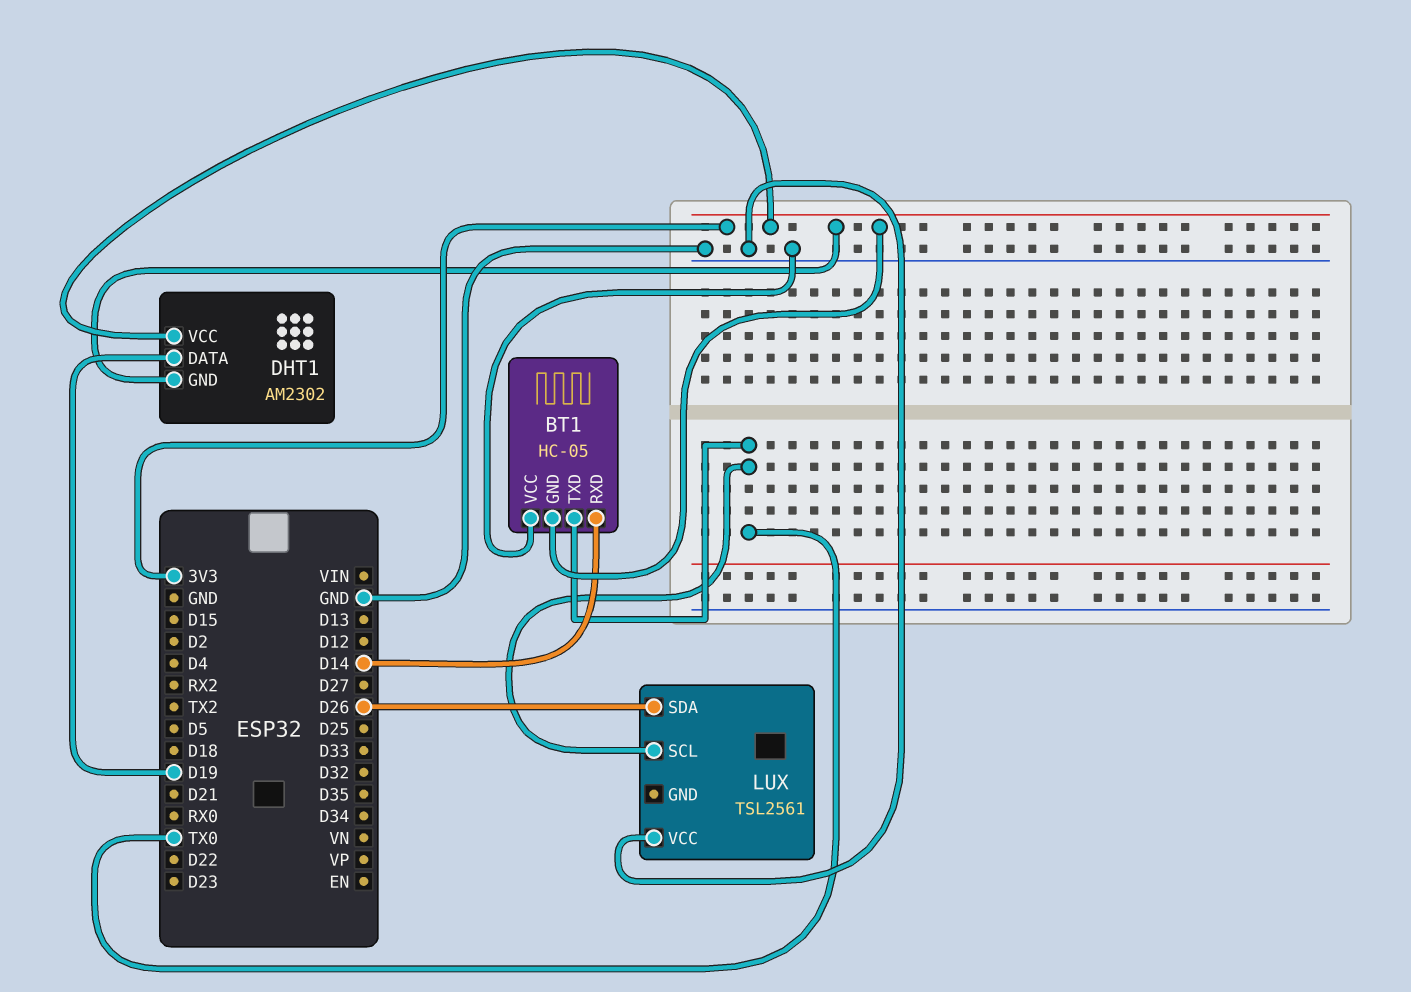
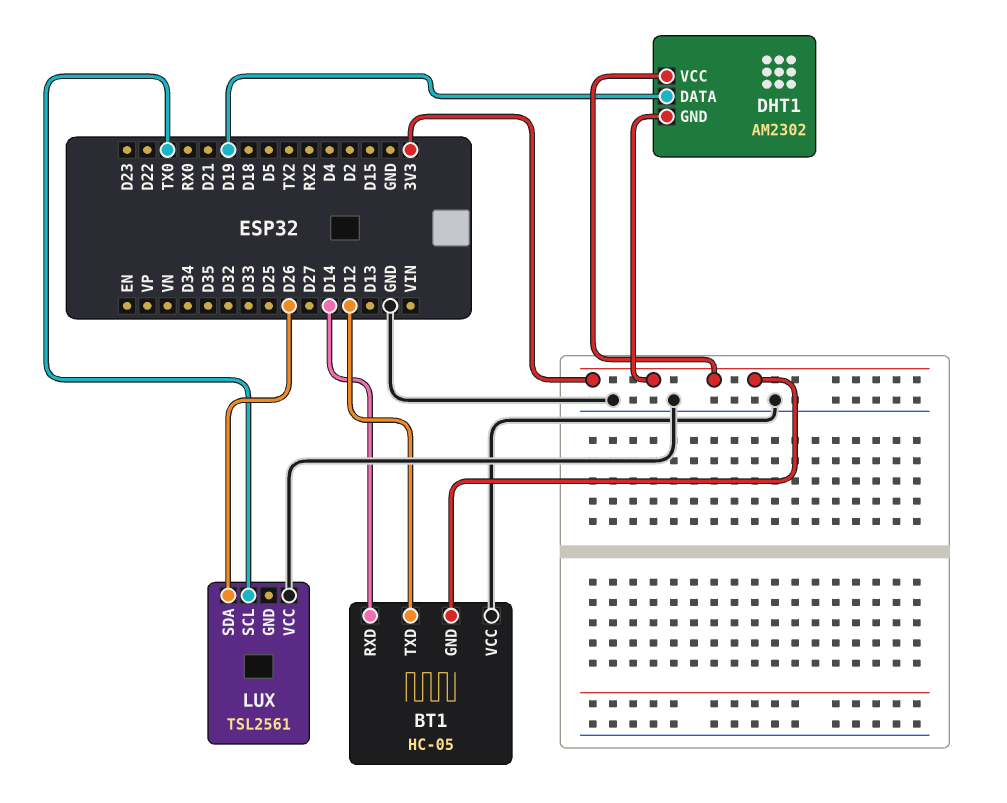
BT1 pin TXD: TX0 -> D12

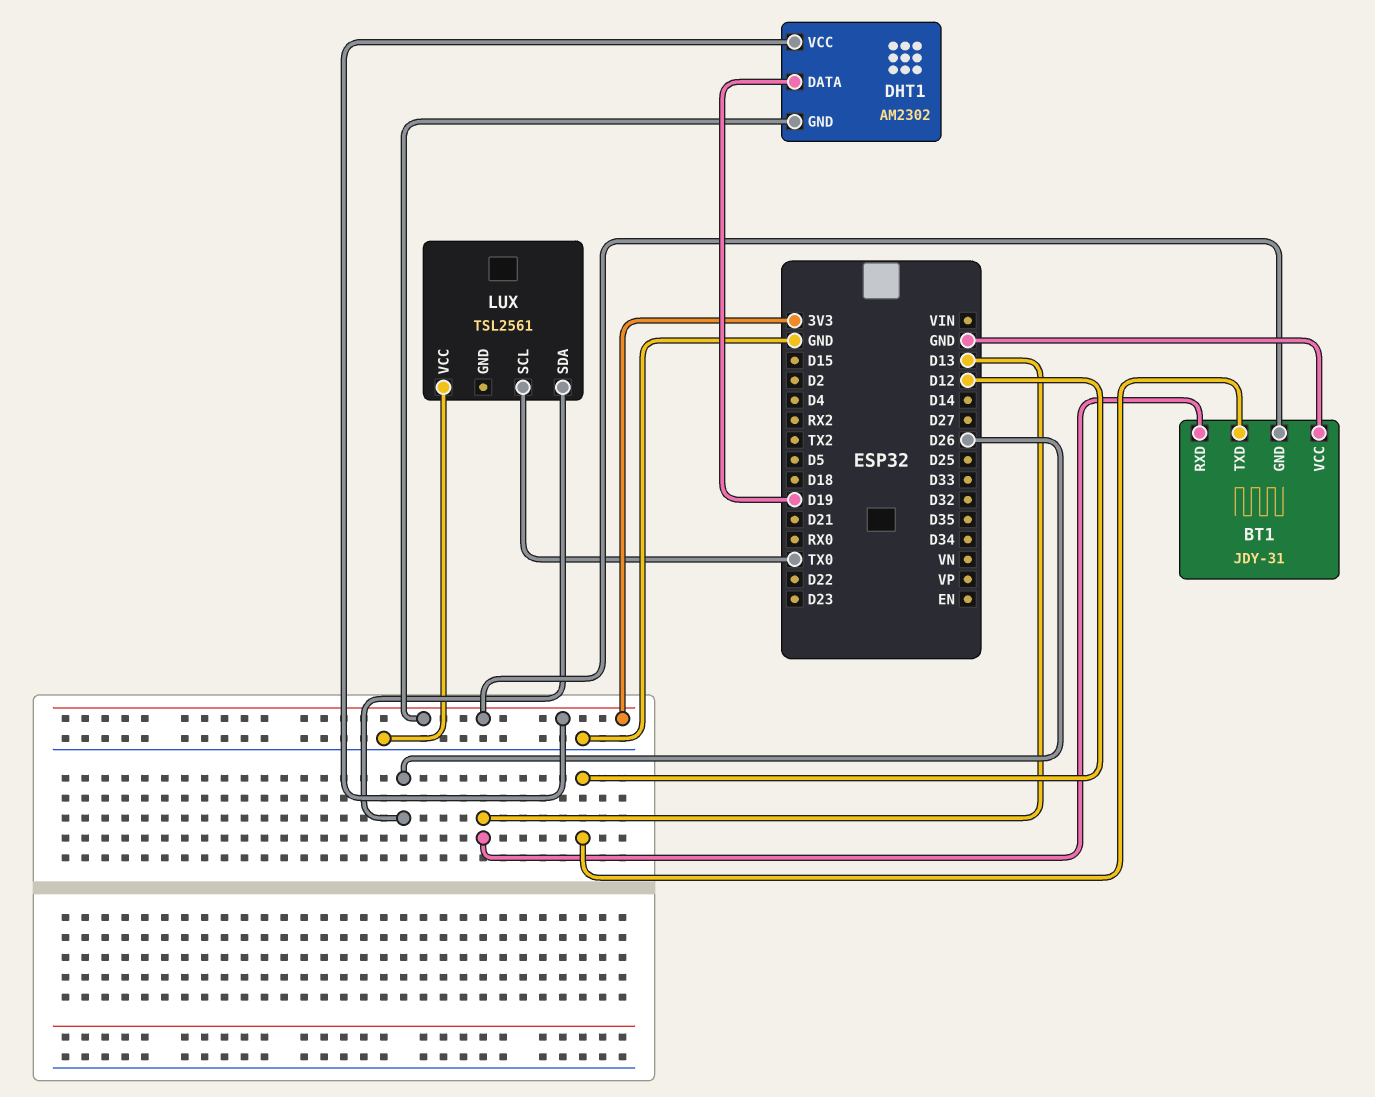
BT1: HC-05 -> JDY-31
BT1 pin RXD: D14 -> D13

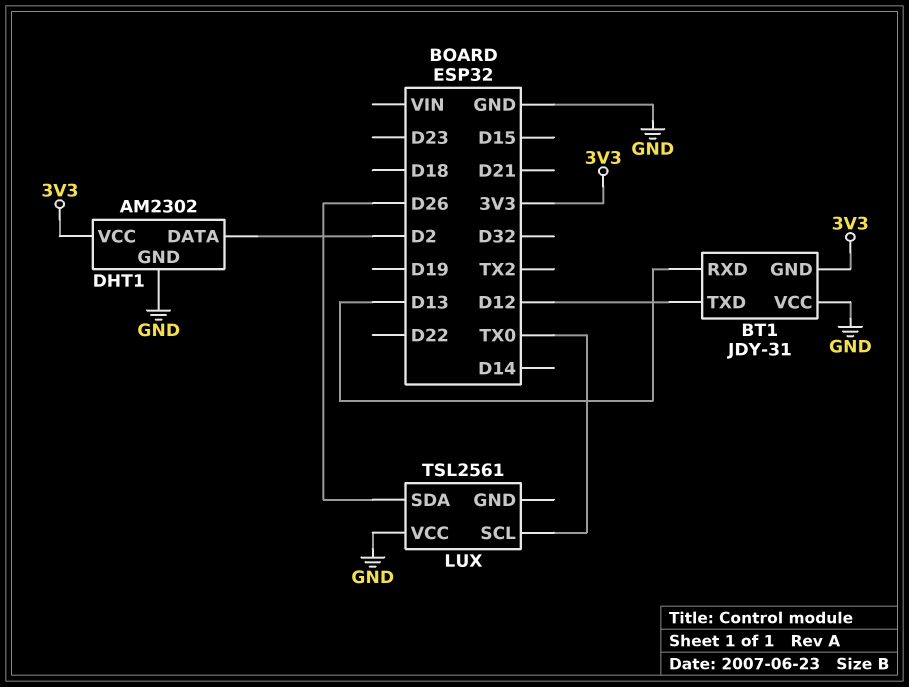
DHT1 pin DATA: D19 -> D2
DHT1 pin GND: 3V3 -> GND

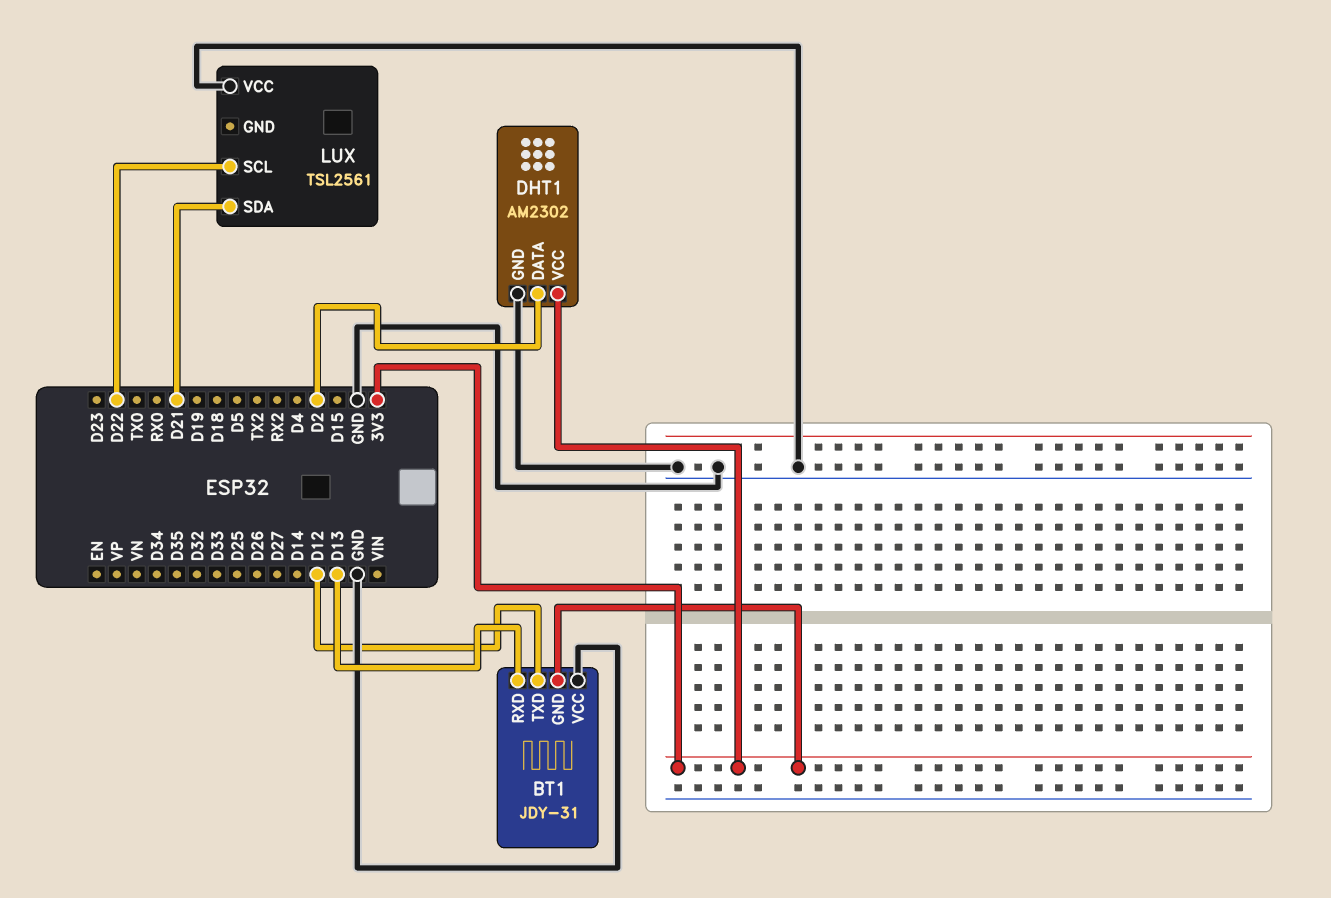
LUX pin SCL: TX0 -> D22
LUX pin SDA: D26 -> D21

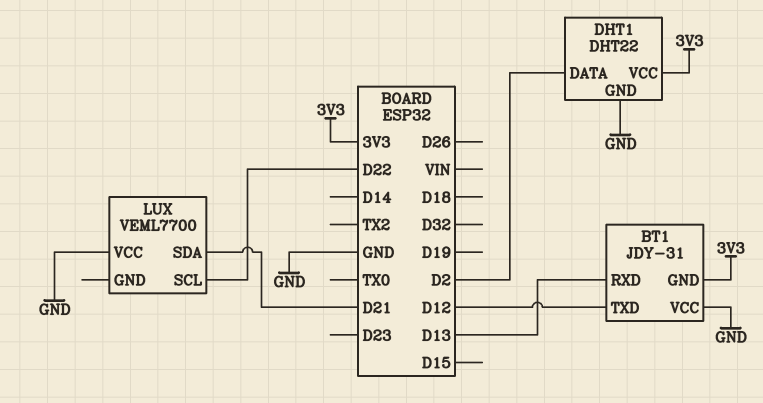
DHT1: AM2302 -> DHT22
LUX: TSL2561 -> VEML7700

